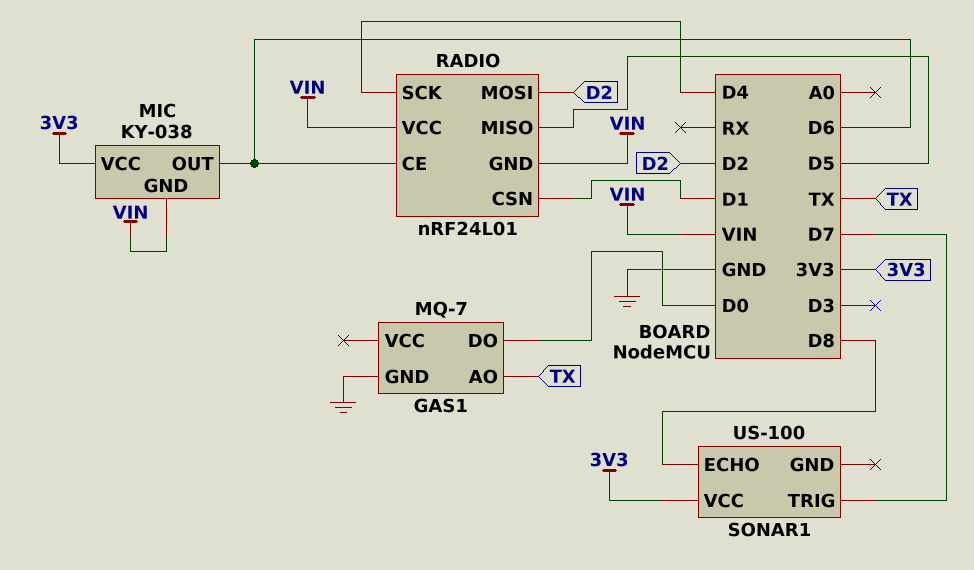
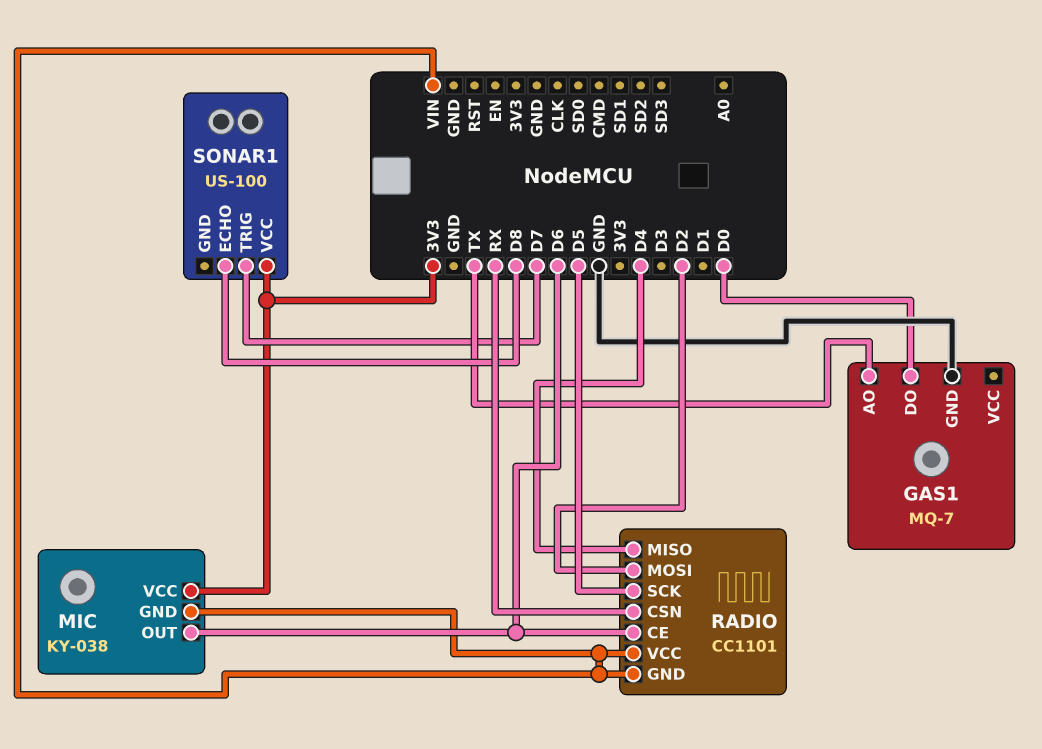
RADIO: nRF24L01 -> CC1101
RADIO pin CSN: D1 -> RX
RADIO pin MISO: D5 -> D4
RADIO pin SCK: D4 -> D5

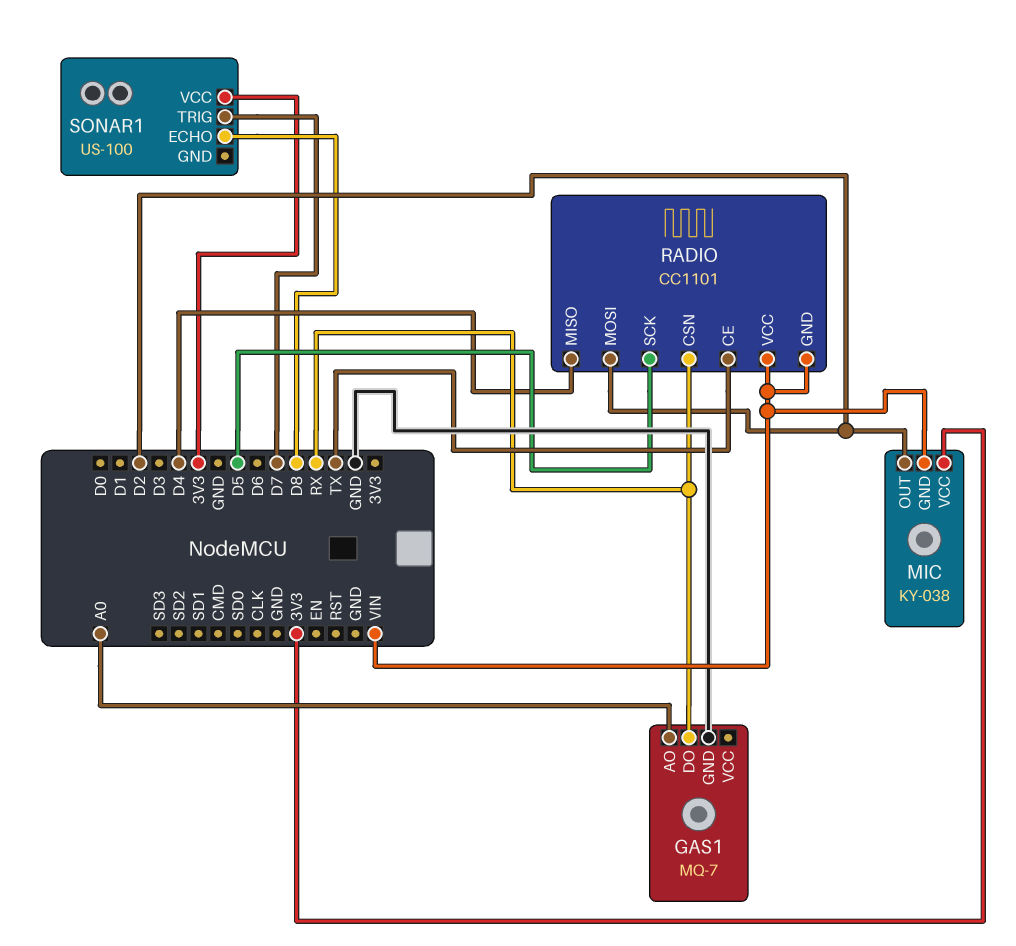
GAS1 pin AO: TX -> A0
GAS1 pin DO: D0 -> RX
MIC pin OUT: D6 -> D2
RADIO pin CE: D6 -> TX

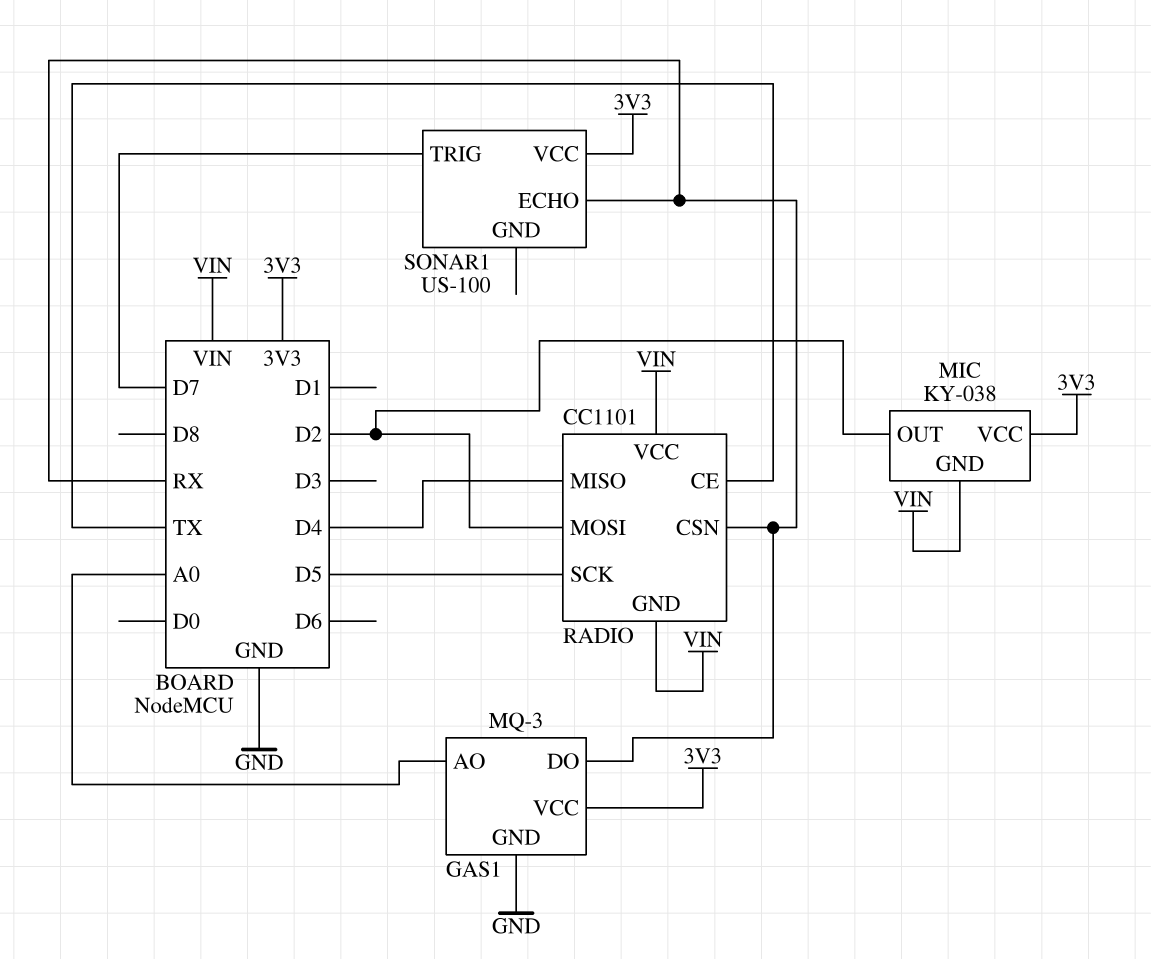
GAS1: MQ-7 -> MQ-3
GAS1 pin VCC: none -> 3V3
SONAR1 pin ECHO: D8 -> RX

